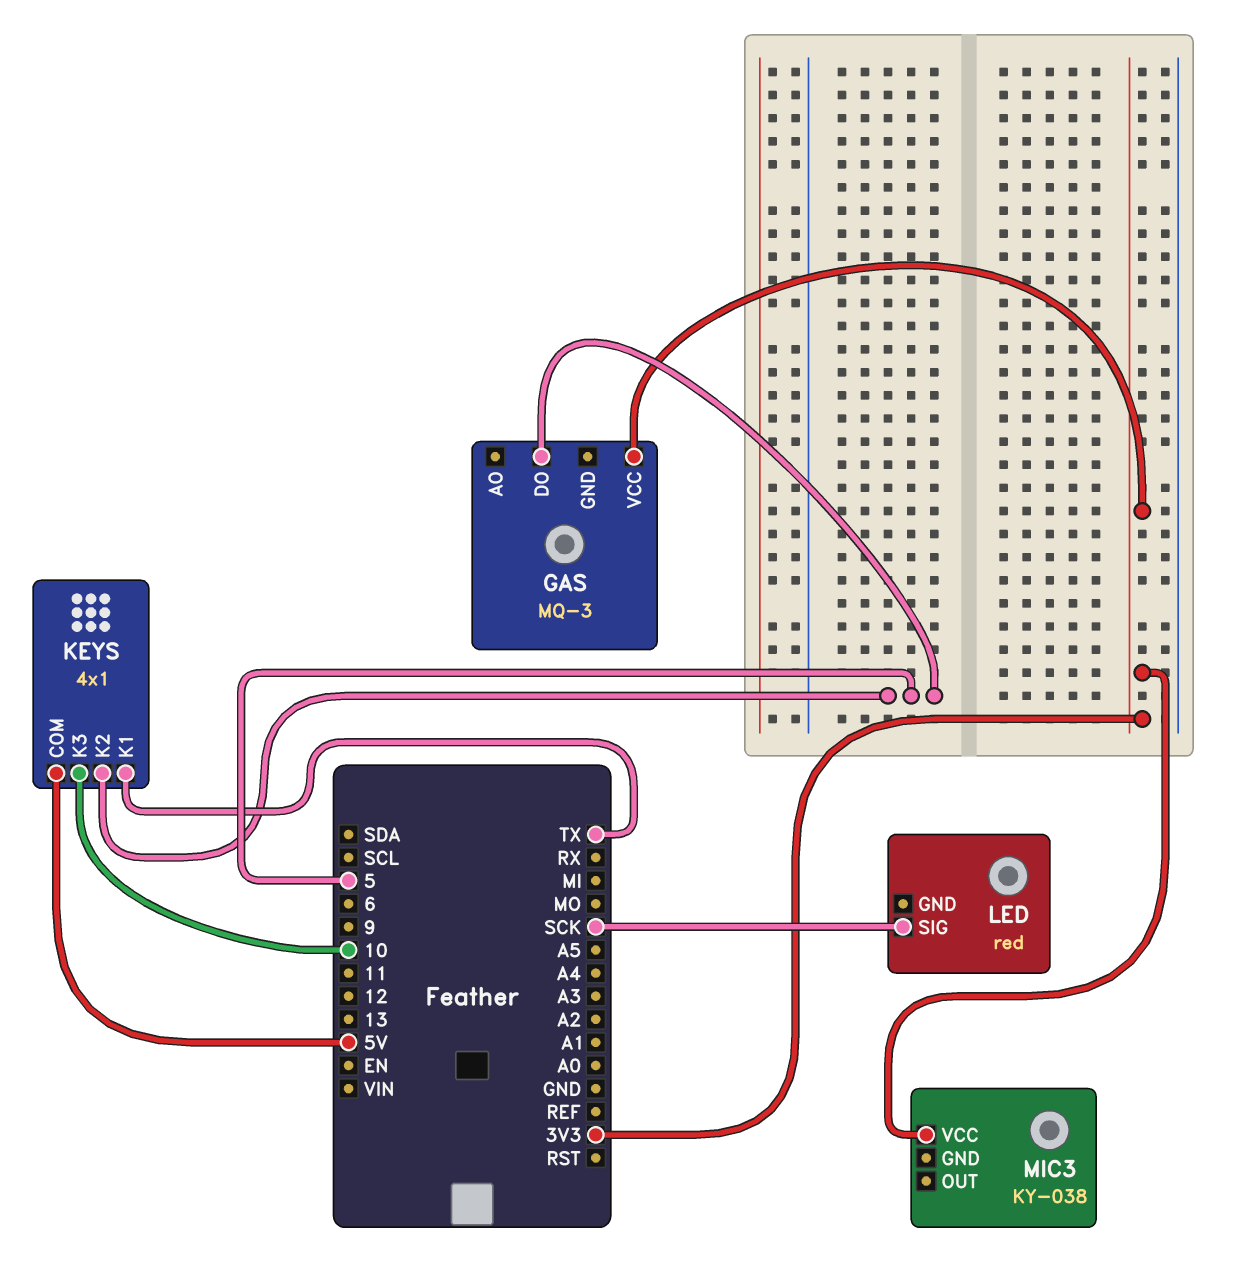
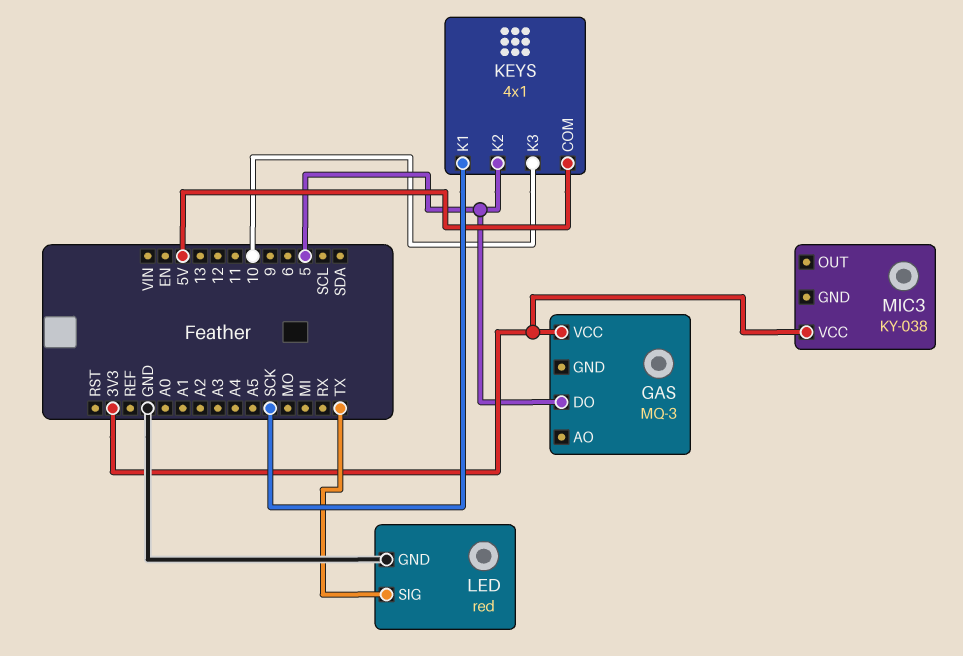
KEYS pin K1: TX -> SCK
LED pin GND: none -> GND
LED pin SIG: SCK -> TX

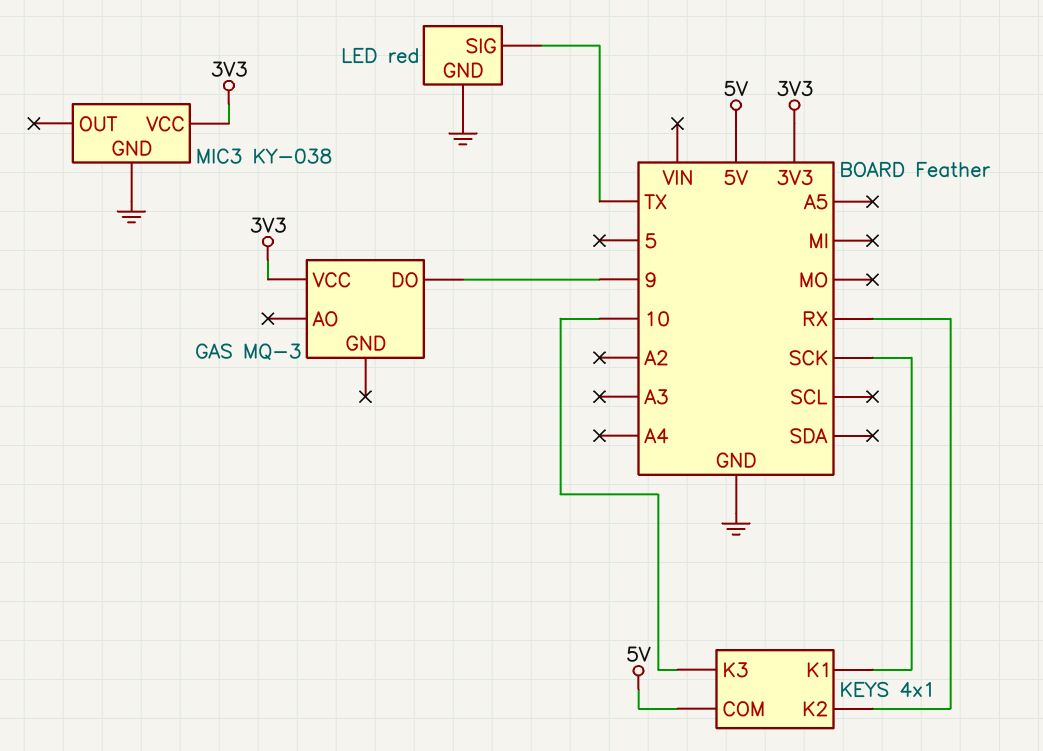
GAS pin DO: 5 -> 9
KEYS pin K2: 5 -> RX
MIC3 pin GND: none -> GND

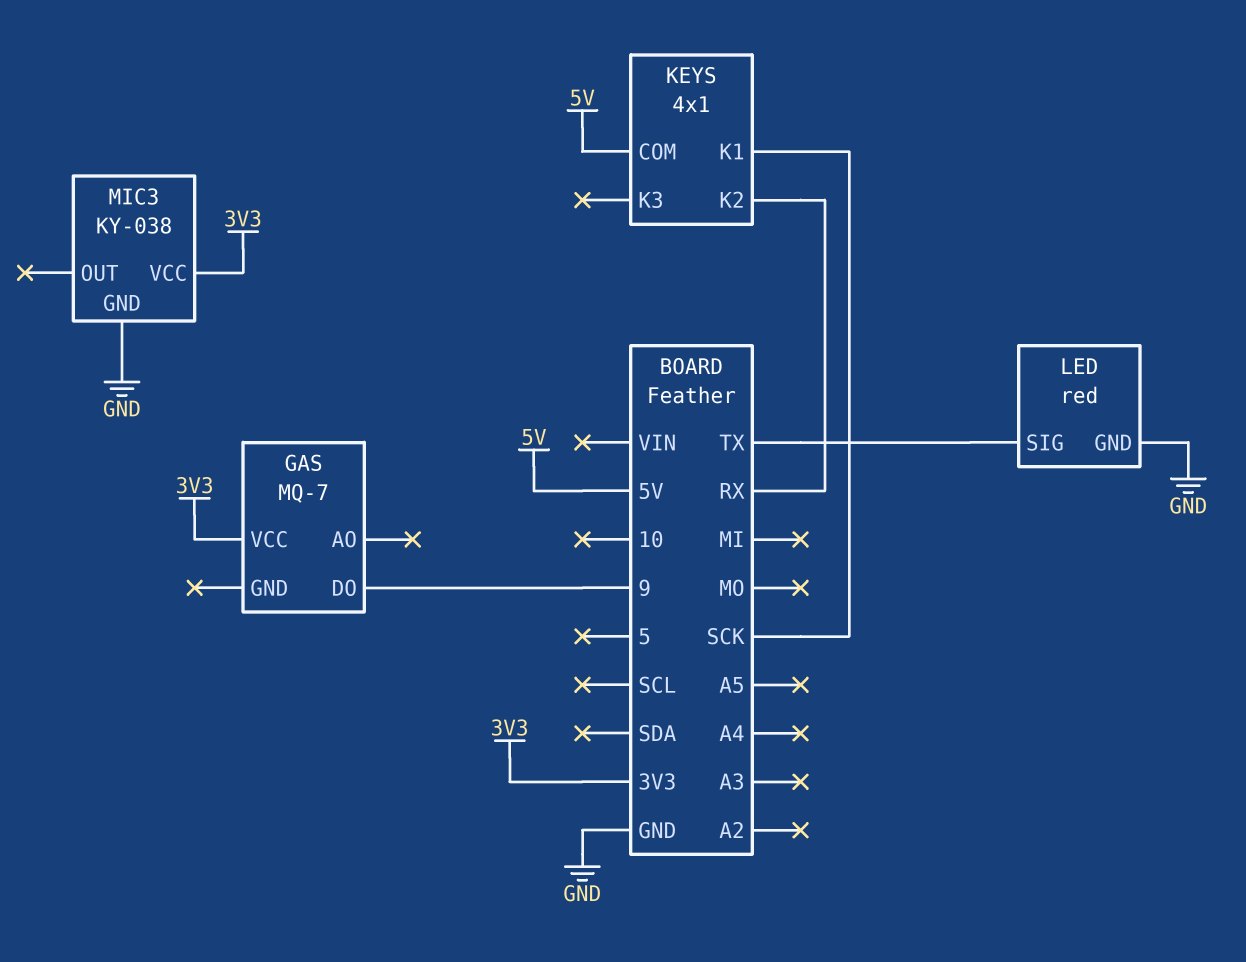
GAS: MQ-3 -> MQ-7
KEYS pin K3: 10 -> none

